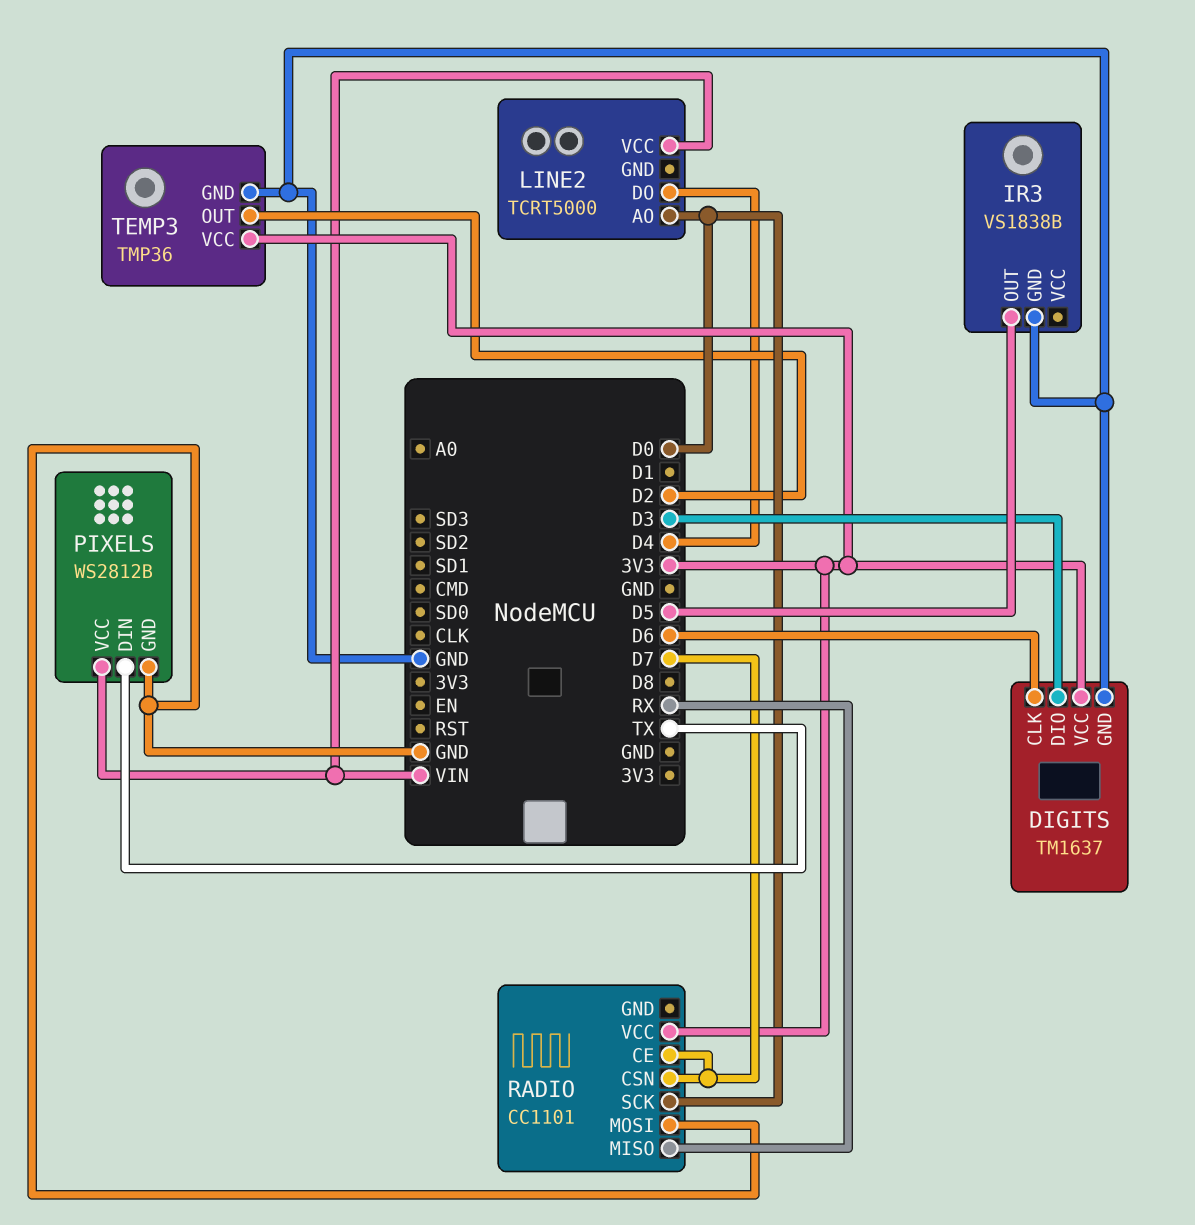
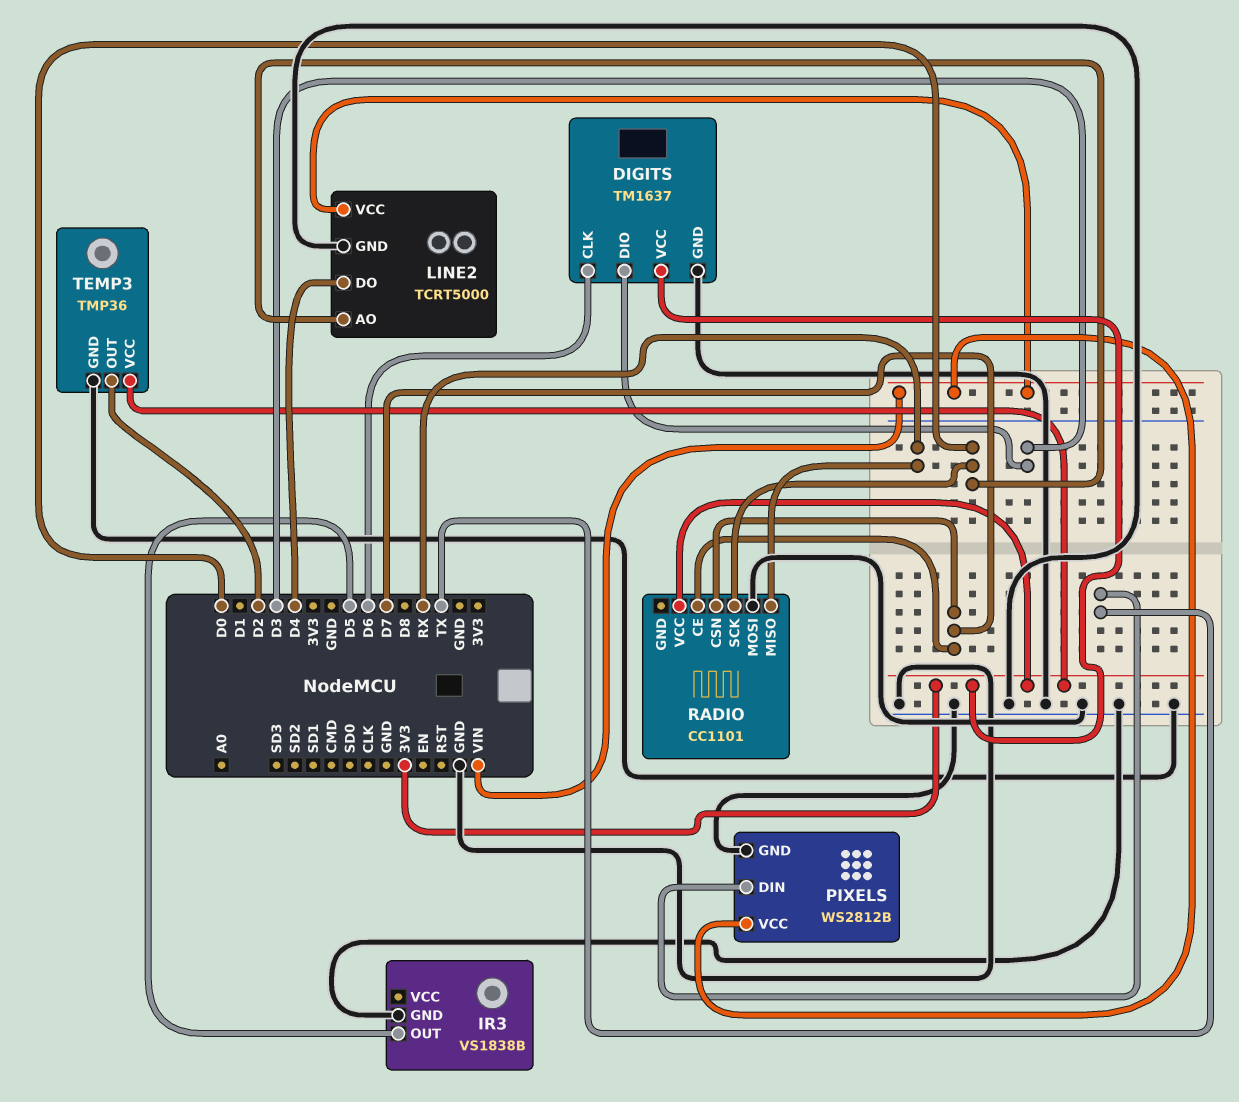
LINE2 pin GND: none -> GND

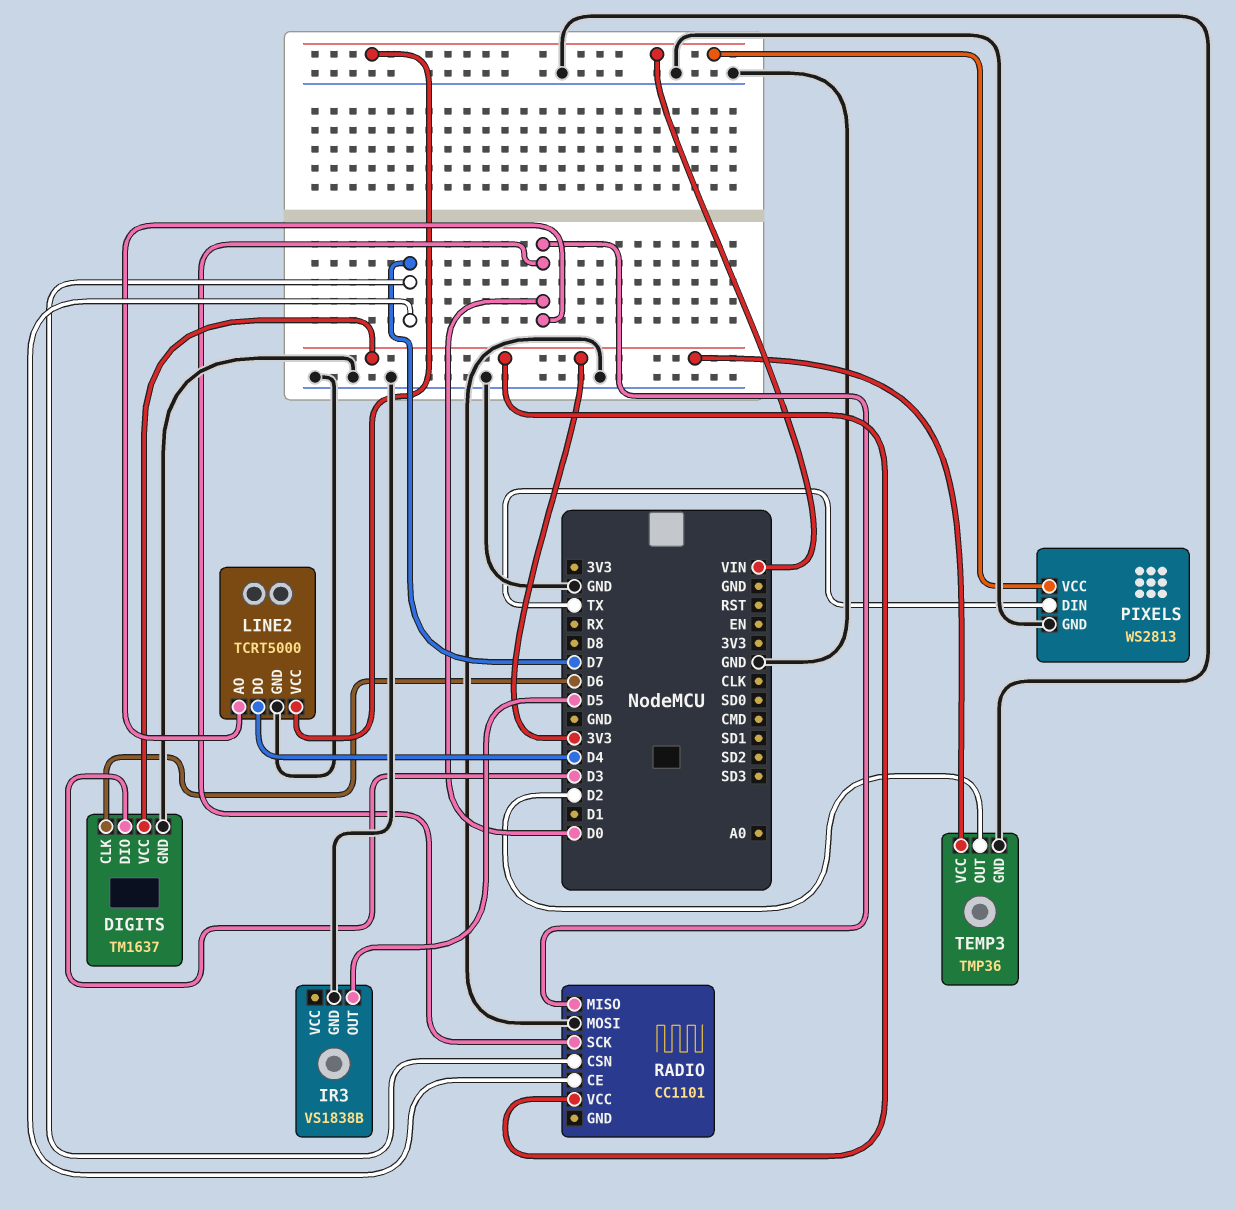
PIXELS: WS2812B -> WS2813
RADIO pin MISO: RX -> D0

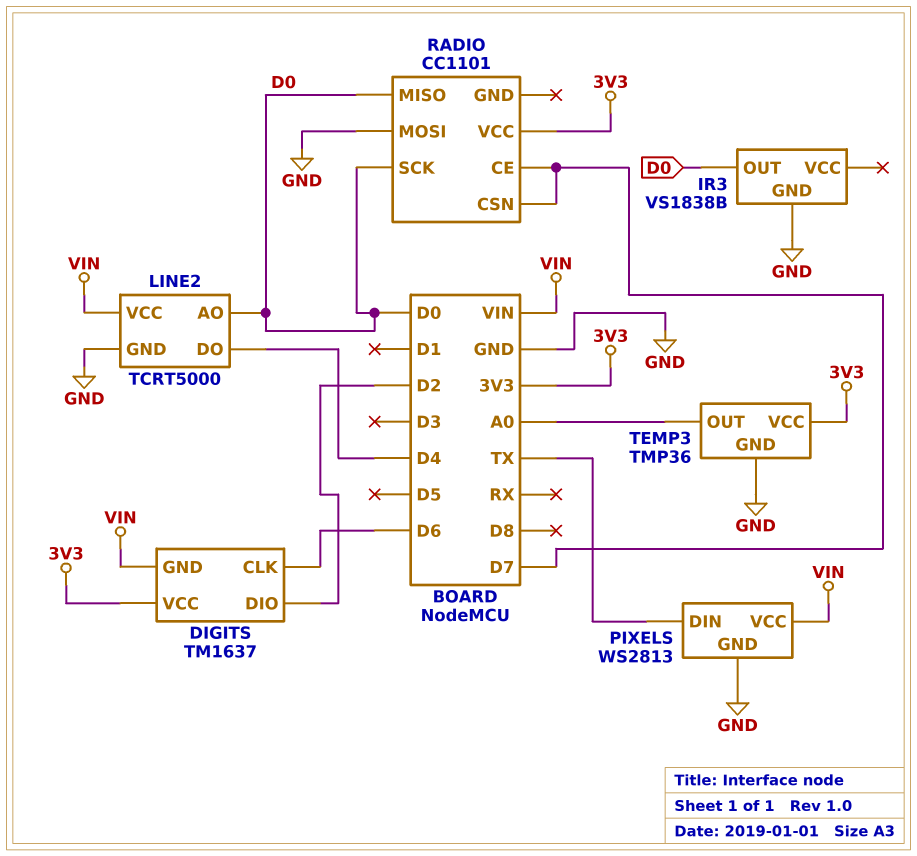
DIGITS pin DIO: D3 -> D2
DIGITS pin GND: GND -> VIN
IR3 pin OUT: D5 -> D0
TEMP3 pin OUT: D2 -> A0

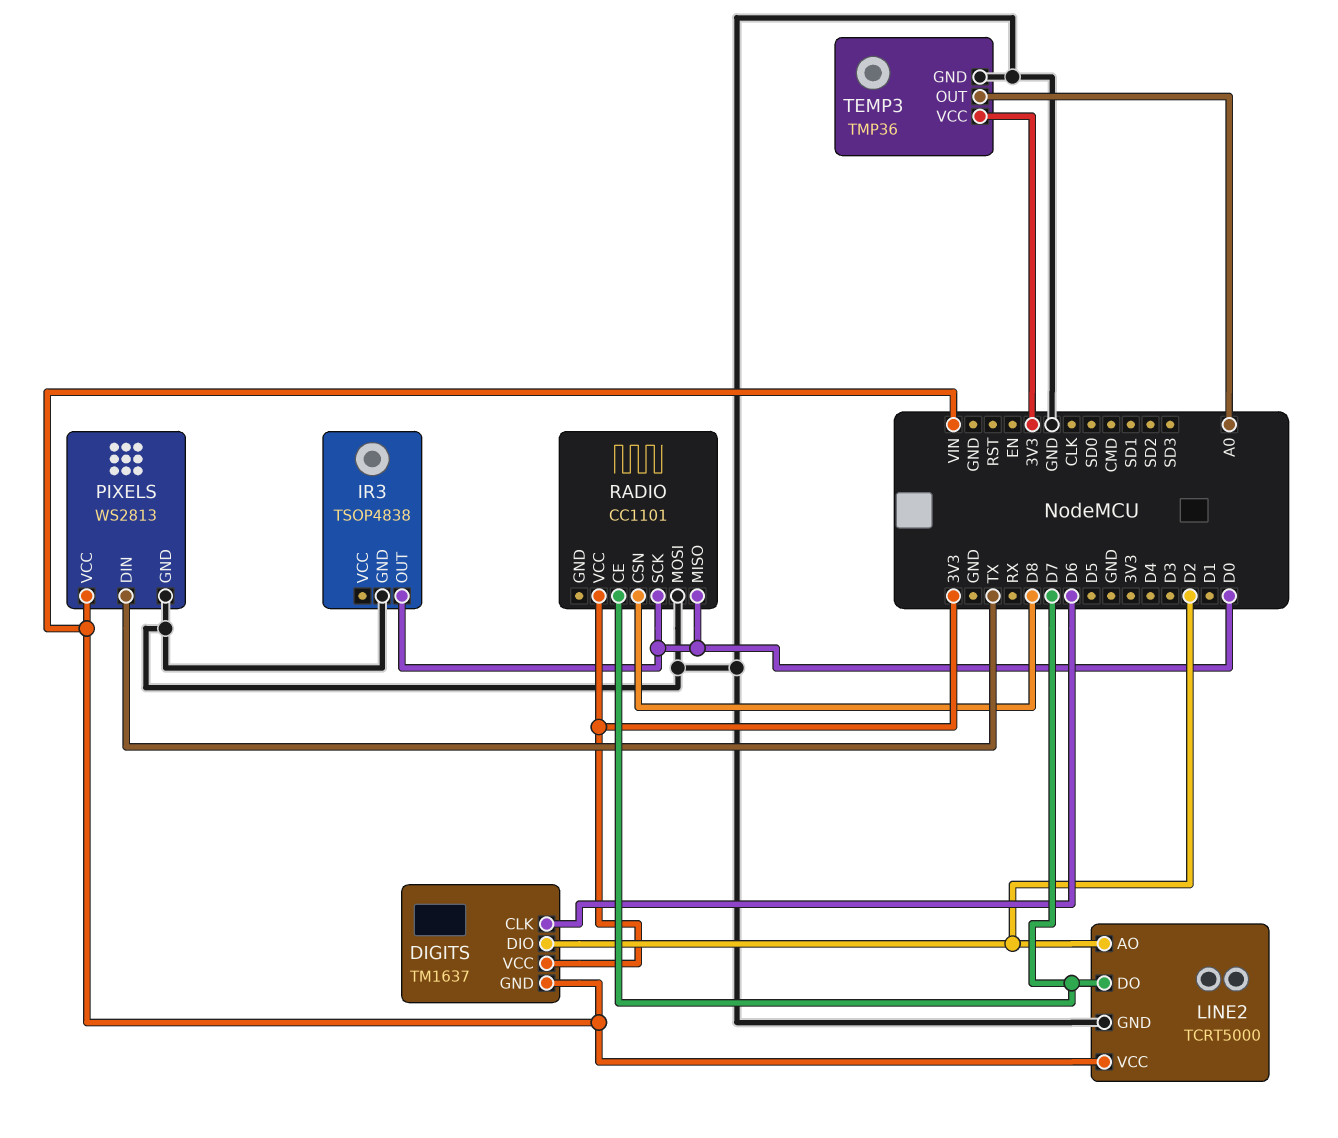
IR3: VS1838B -> TSOP4838
LINE2 pin AO: D0 -> D2
LINE2 pin DO: D4 -> D7
RADIO pin CSN: D7 -> D8

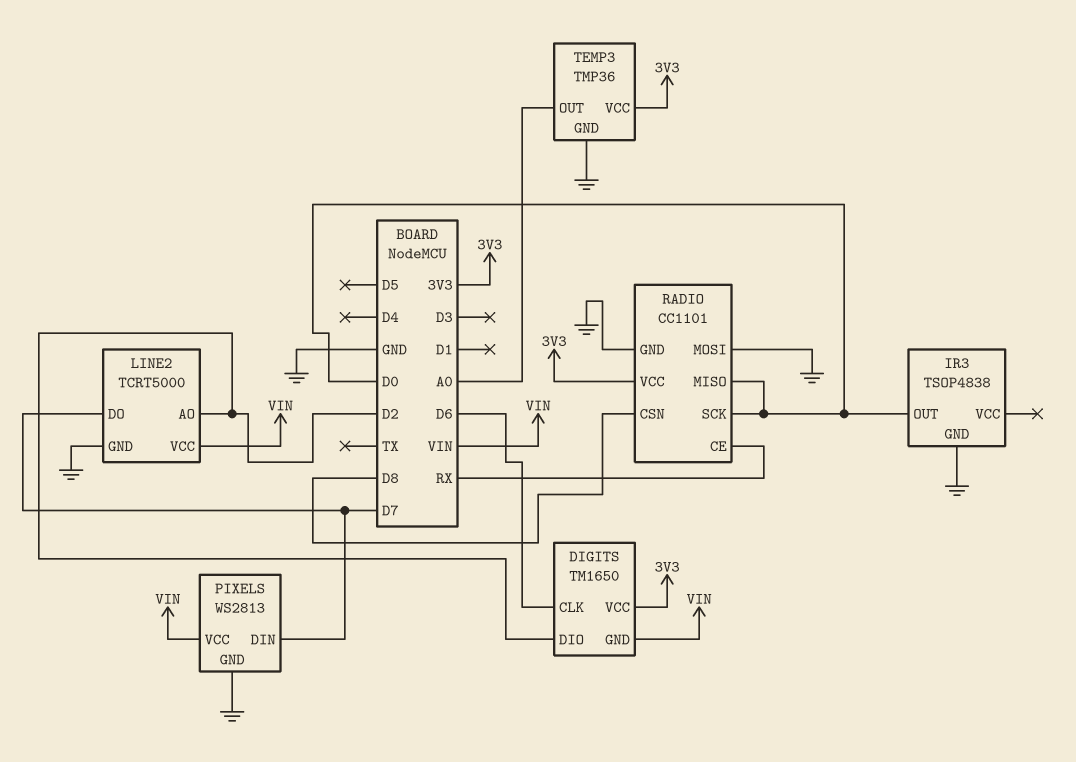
DIGITS: TM1637 -> TM1650
PIXELS pin DIN: TX -> D7
RADIO pin CE: D7 -> RX
RADIO pin GND: none -> GND

